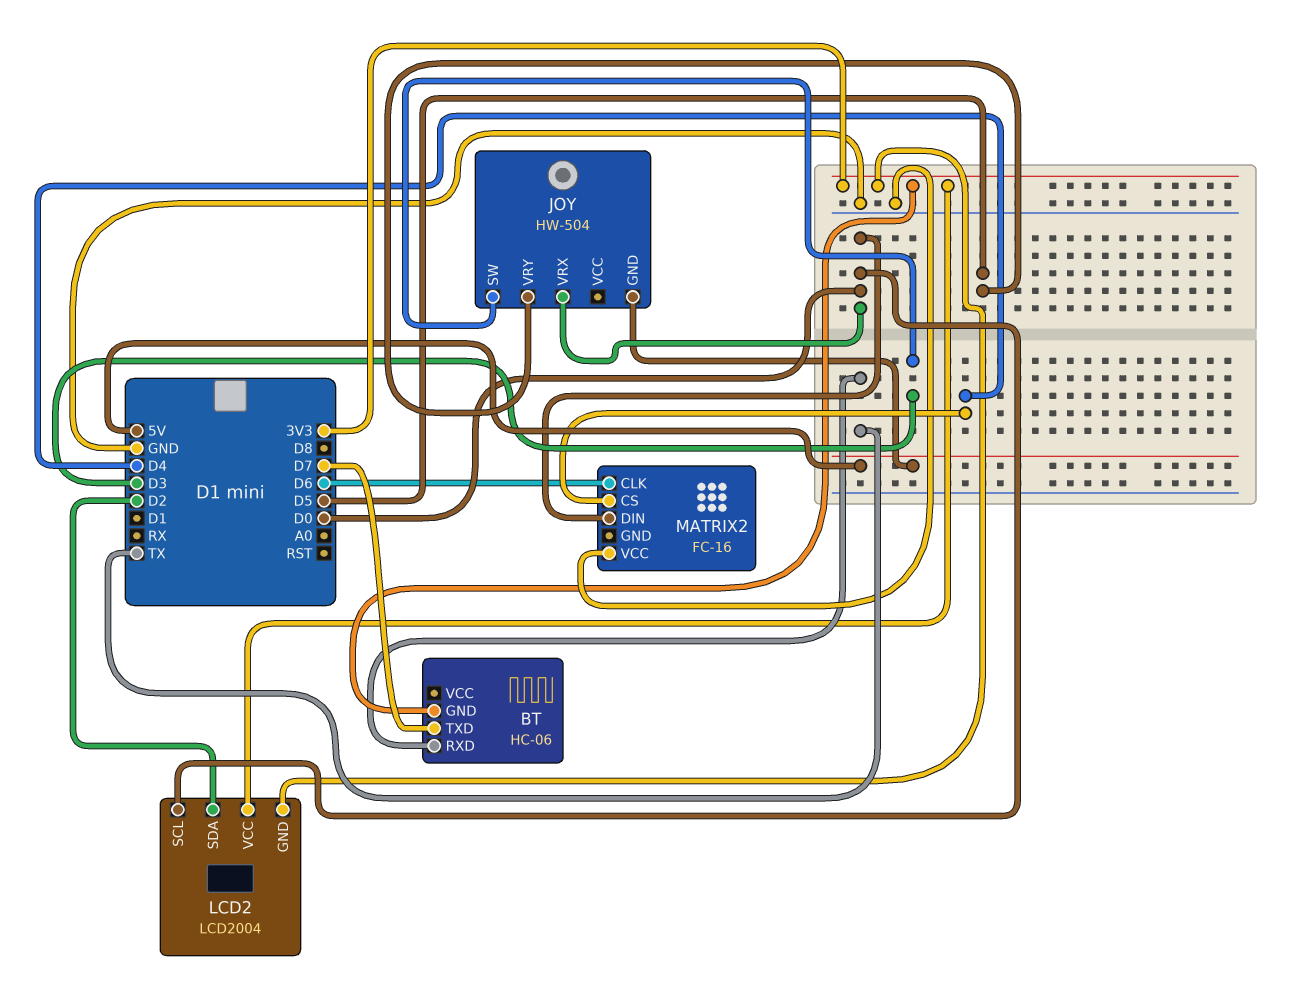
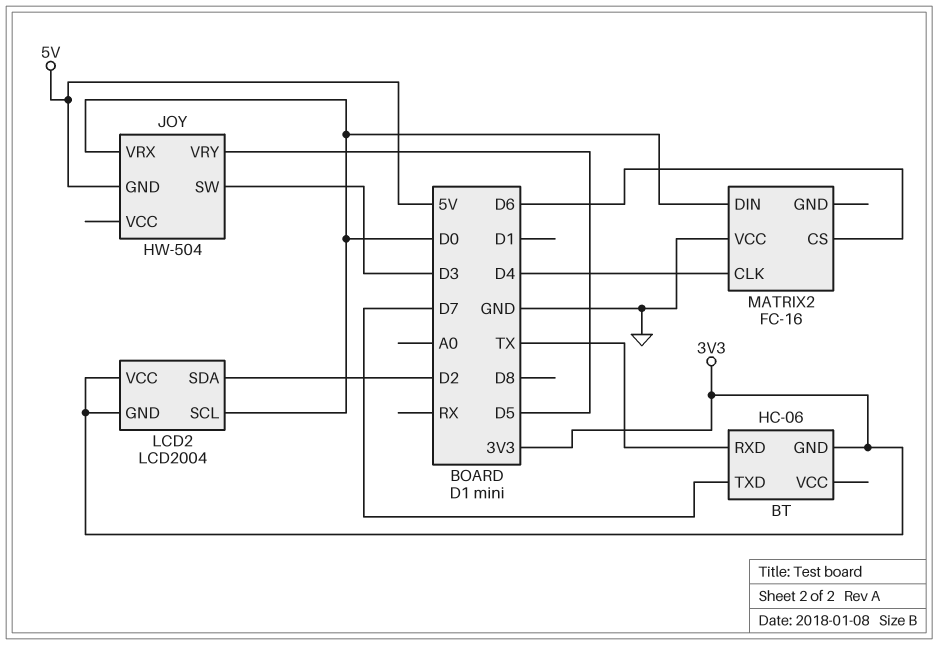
MATRIX2 pin CLK: D6 -> D4
MATRIX2 pin CS: D4 -> D6

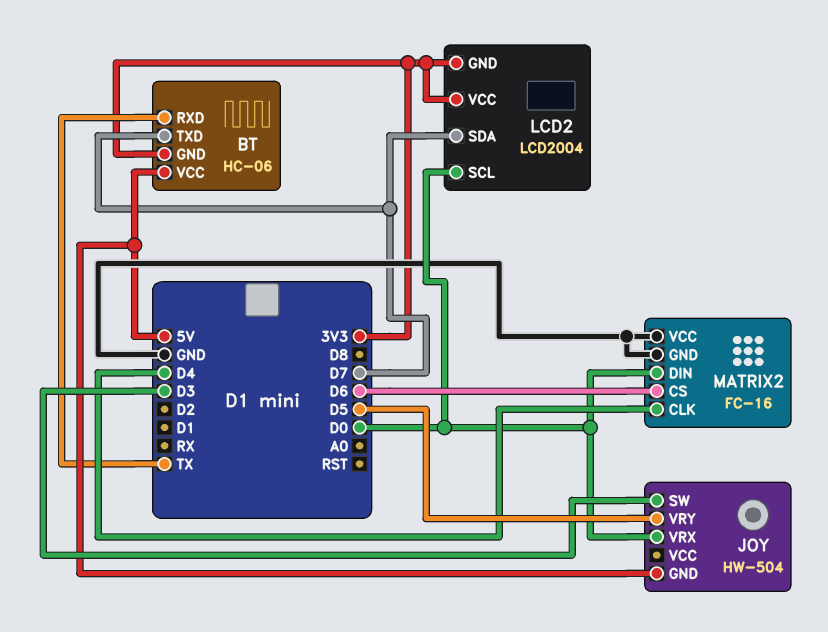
BT pin VCC: none -> 5V
LCD2 pin SDA: D2 -> D7
MATRIX2 pin GND: none -> GND

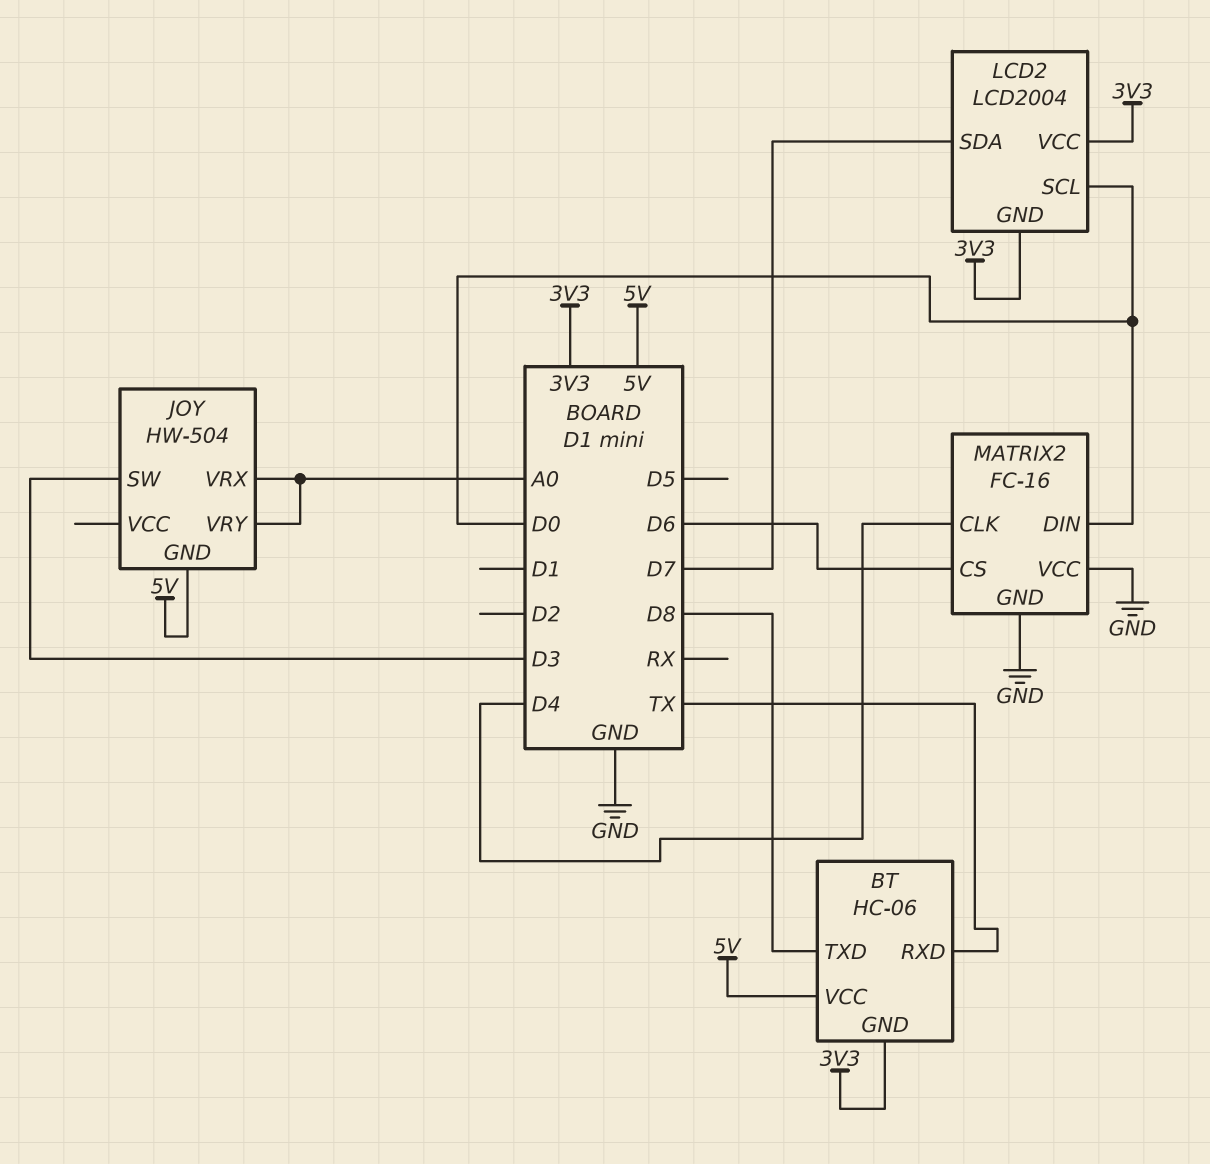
BT pin TXD: D7 -> D8
JOY pin VRX: D0 -> A0
JOY pin VRY: D5 -> A0

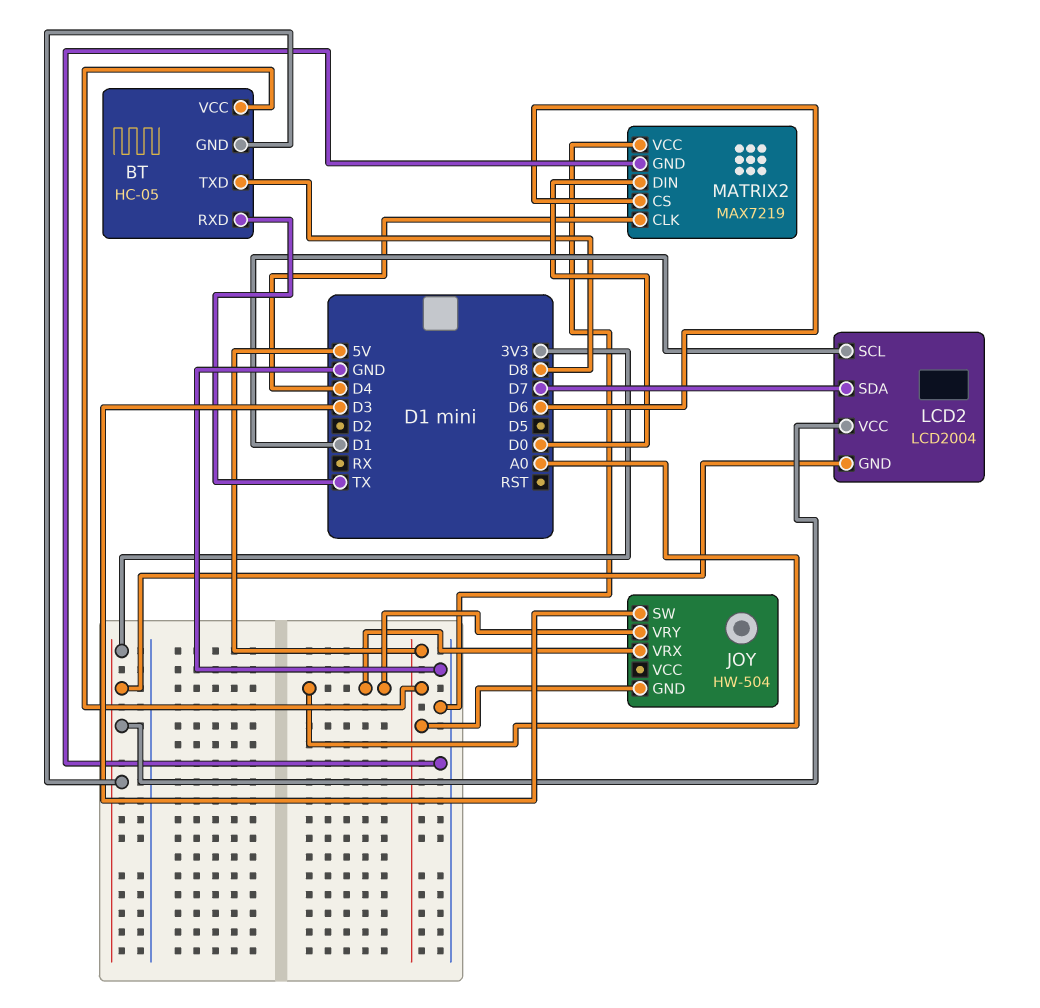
BT: HC-06 -> HC-05
LCD2 pin SCL: D0 -> D1
MATRIX2: FC-16 -> MAX7219

